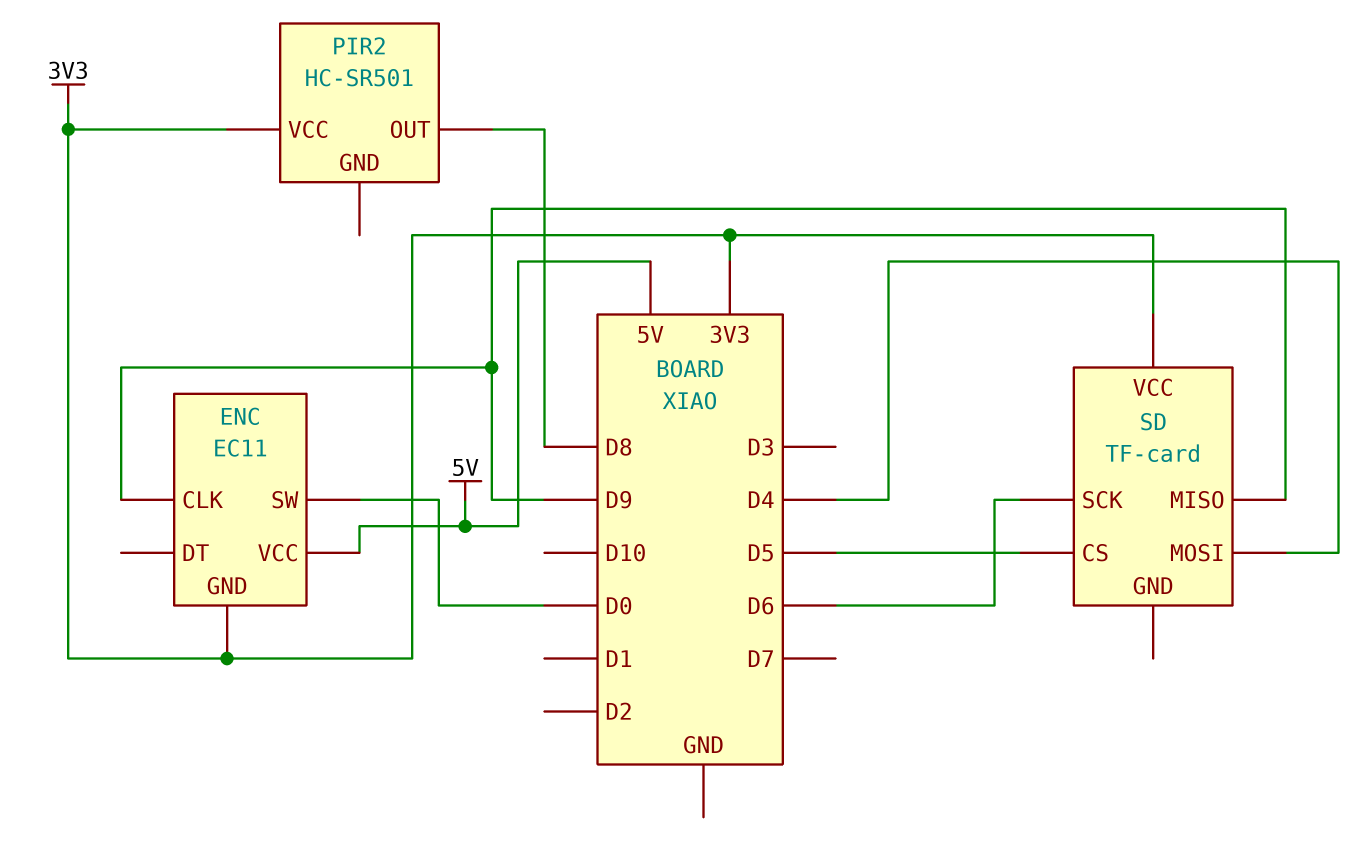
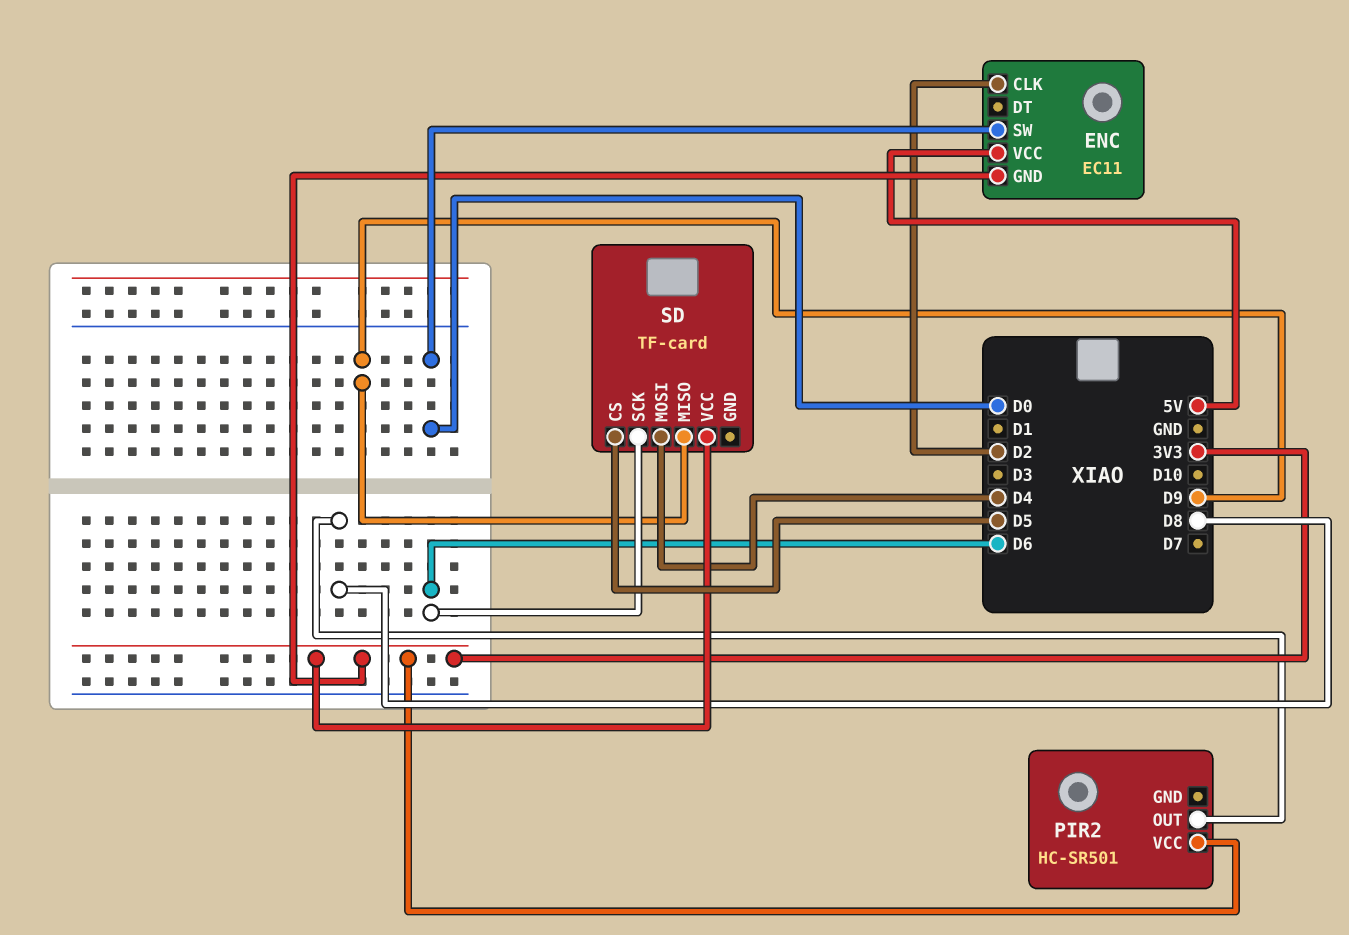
ENC pin CLK: D9 -> D2

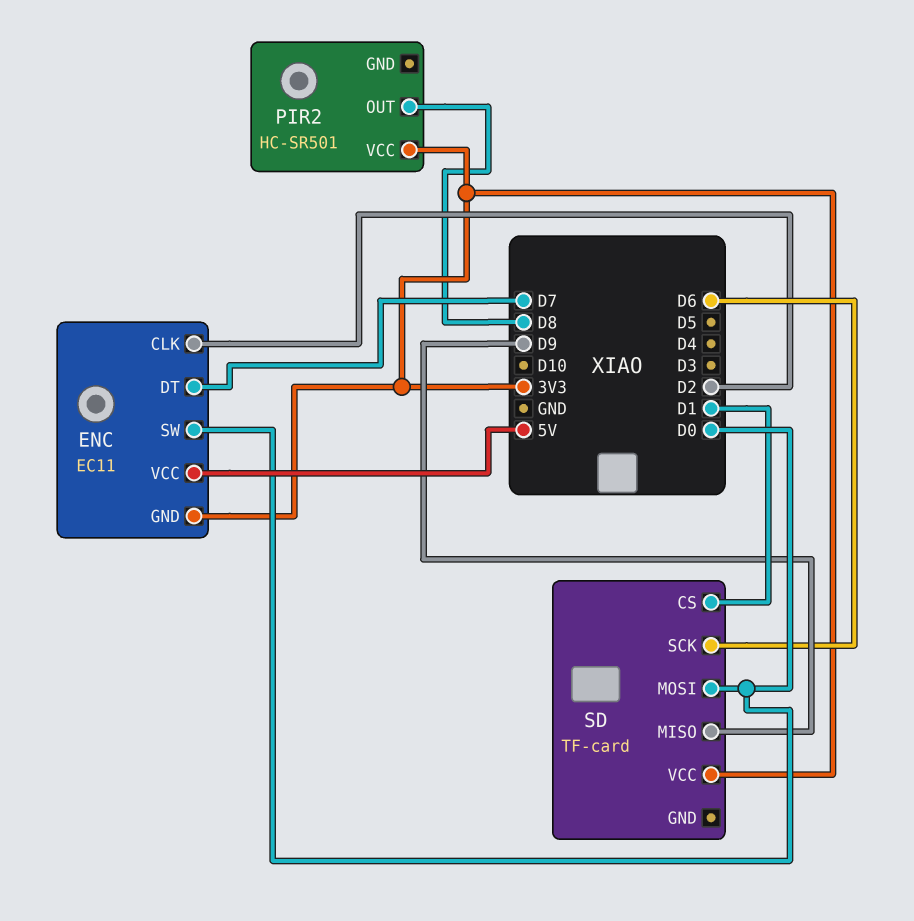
ENC pin DT: none -> D7
SD pin CS: D5 -> D1
SD pin MOSI: D4 -> D0

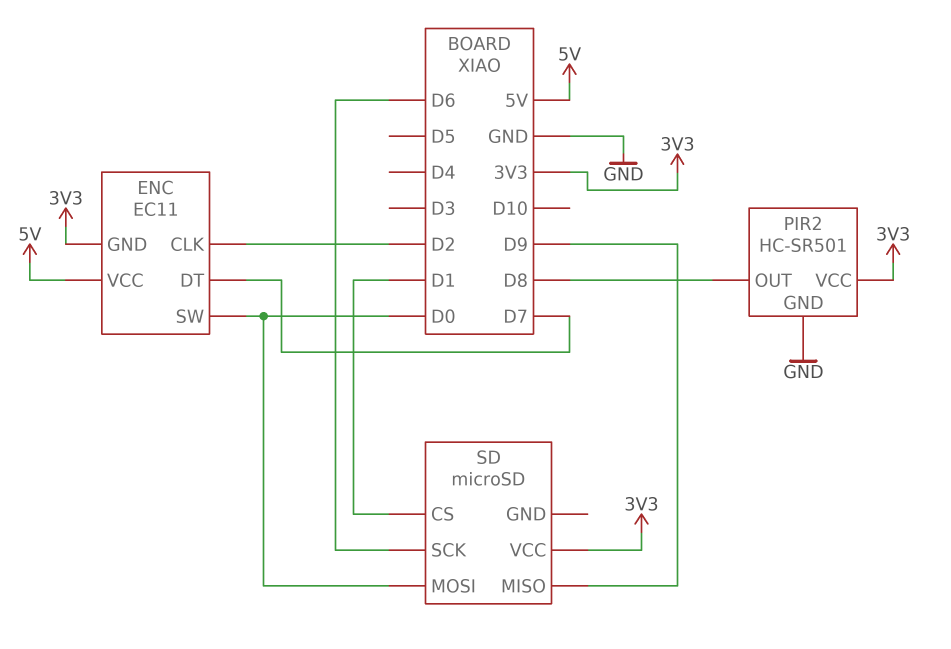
PIR2 pin GND: none -> GND
SD: TF-card -> microSD

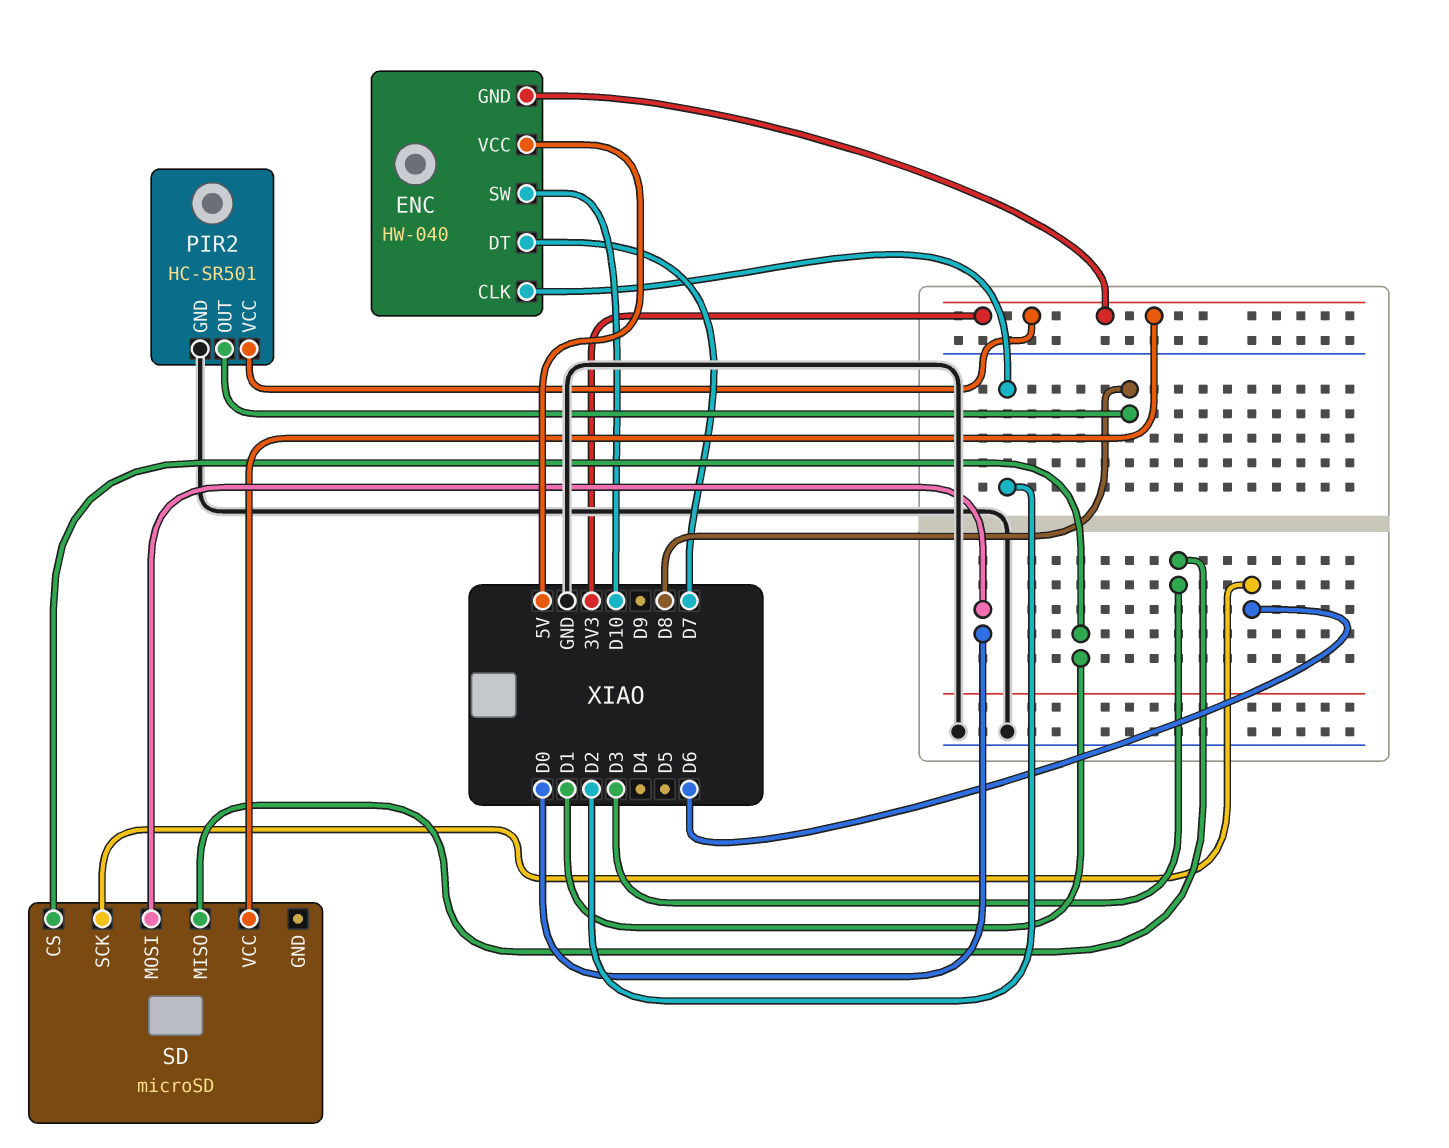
ENC: EC11 -> HW-040
ENC pin SW: D0 -> D10
SD pin MISO: D9 -> D3

